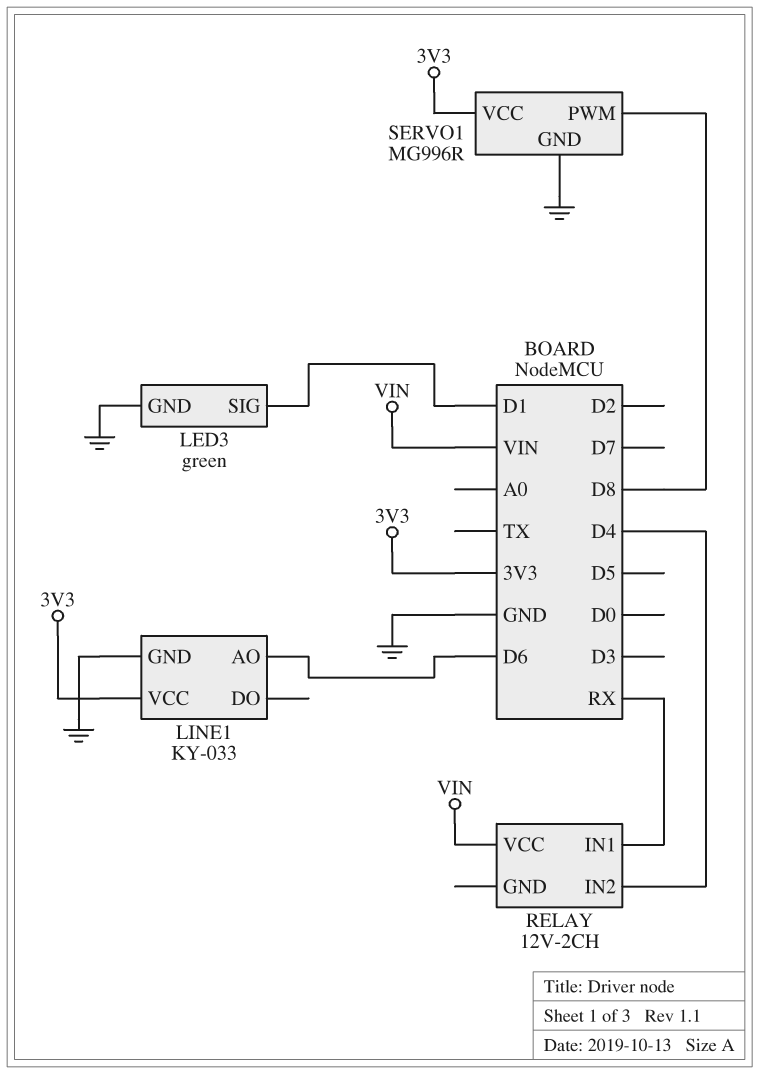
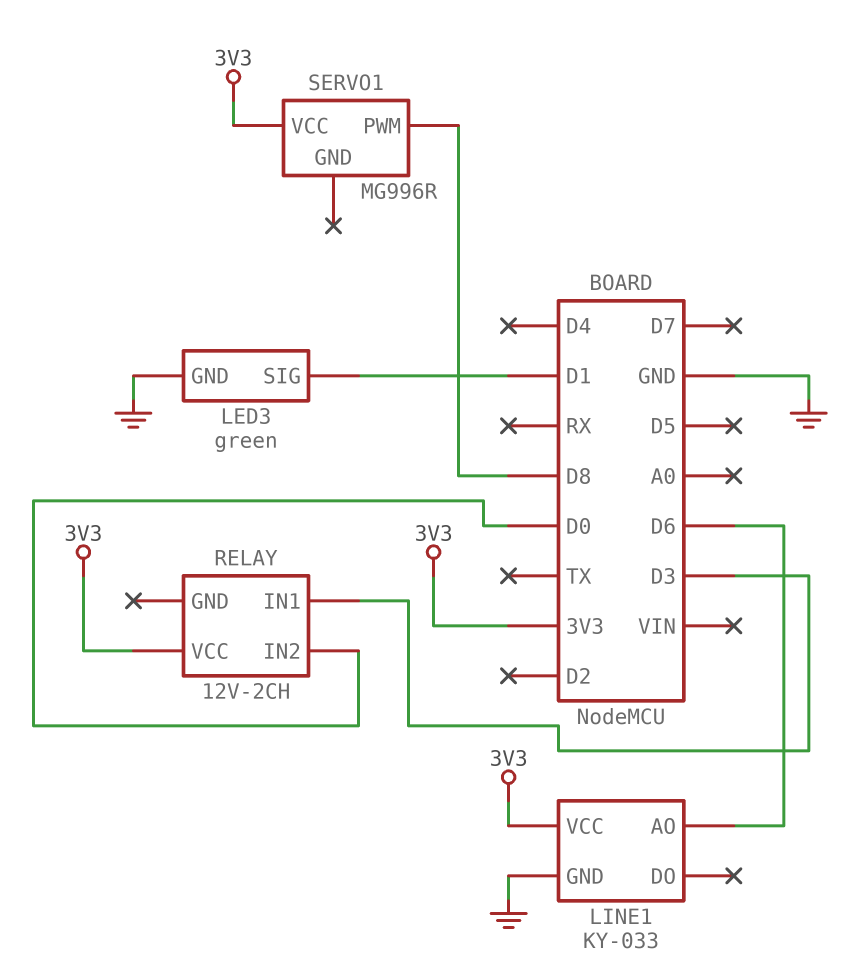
RELAY pin IN1: RX -> D3
RELAY pin IN2: D4 -> D0
RELAY pin VCC: VIN -> 3V3
SERVO1 pin GND: GND -> none

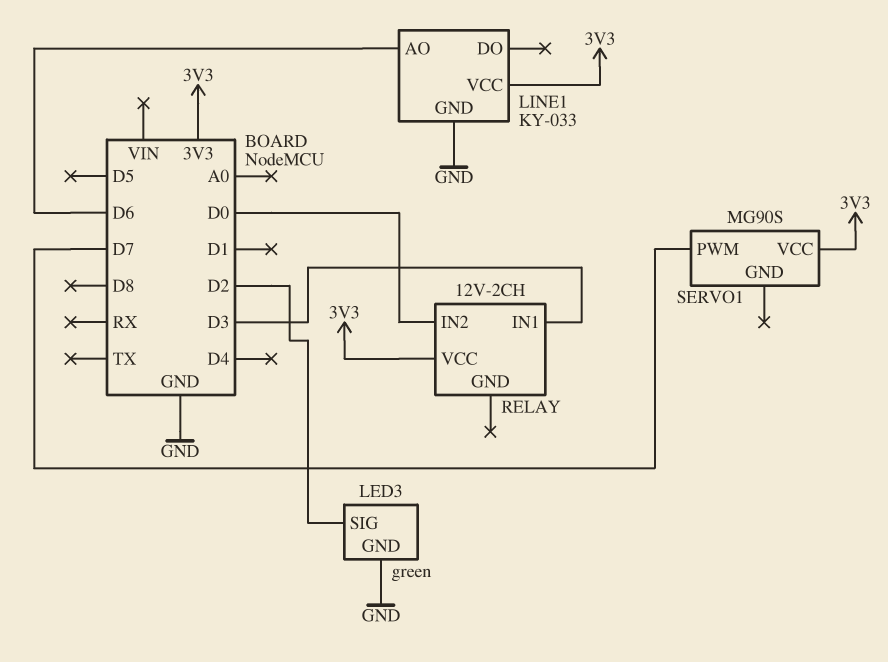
LED3 pin SIG: D1 -> D2
SERVO1: MG996R -> MG90S
SERVO1 pin PWM: D8 -> D7

